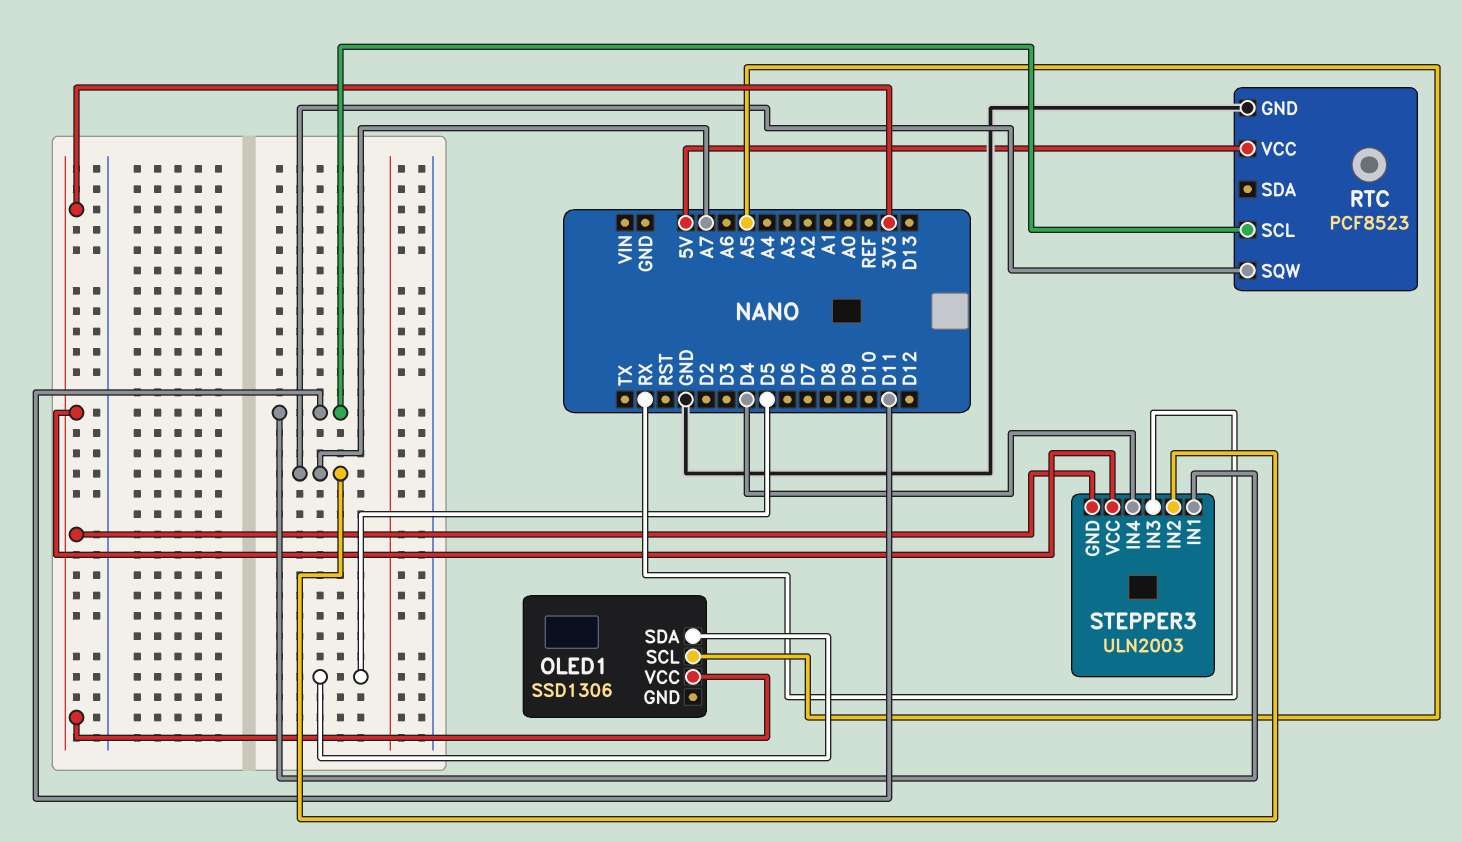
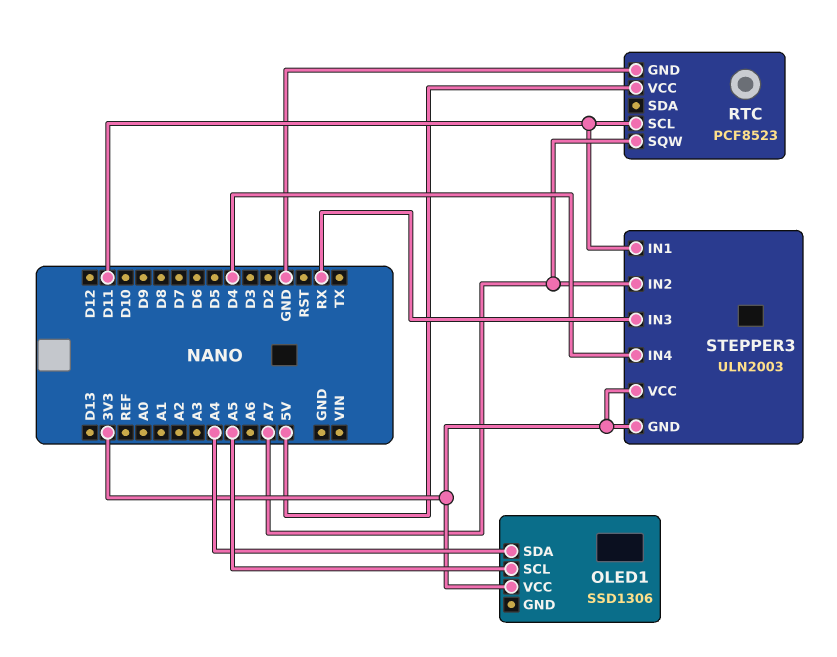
OLED1 pin SDA: D5 -> A4

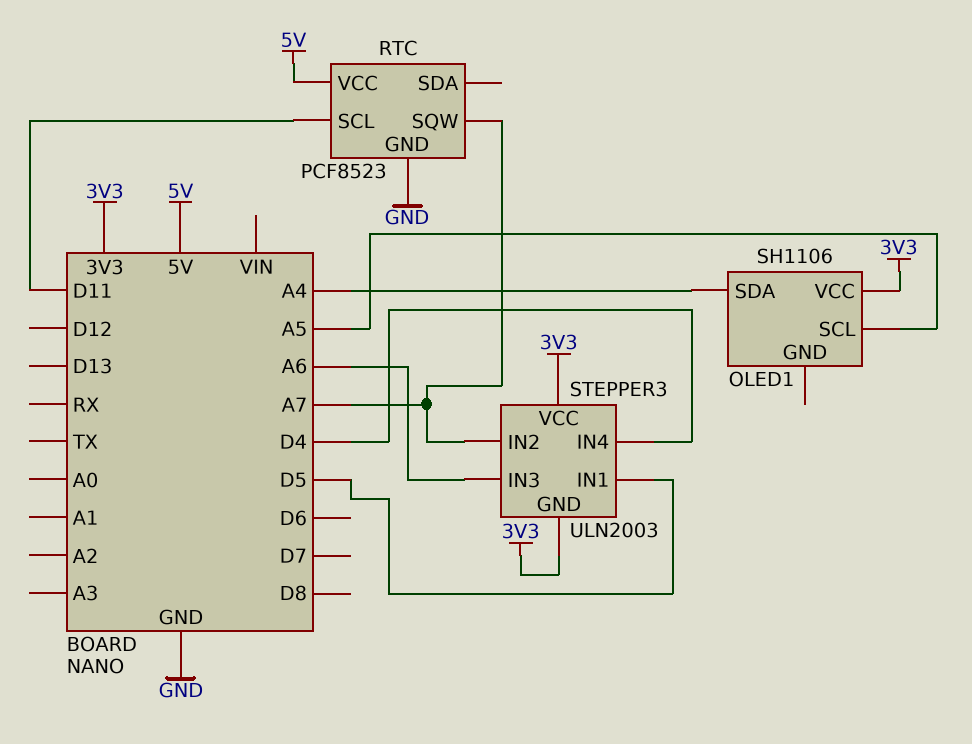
OLED1: SSD1306 -> SH1106
STEPPER3 pin IN1: D11 -> D5
STEPPER3 pin IN3: RX -> A6

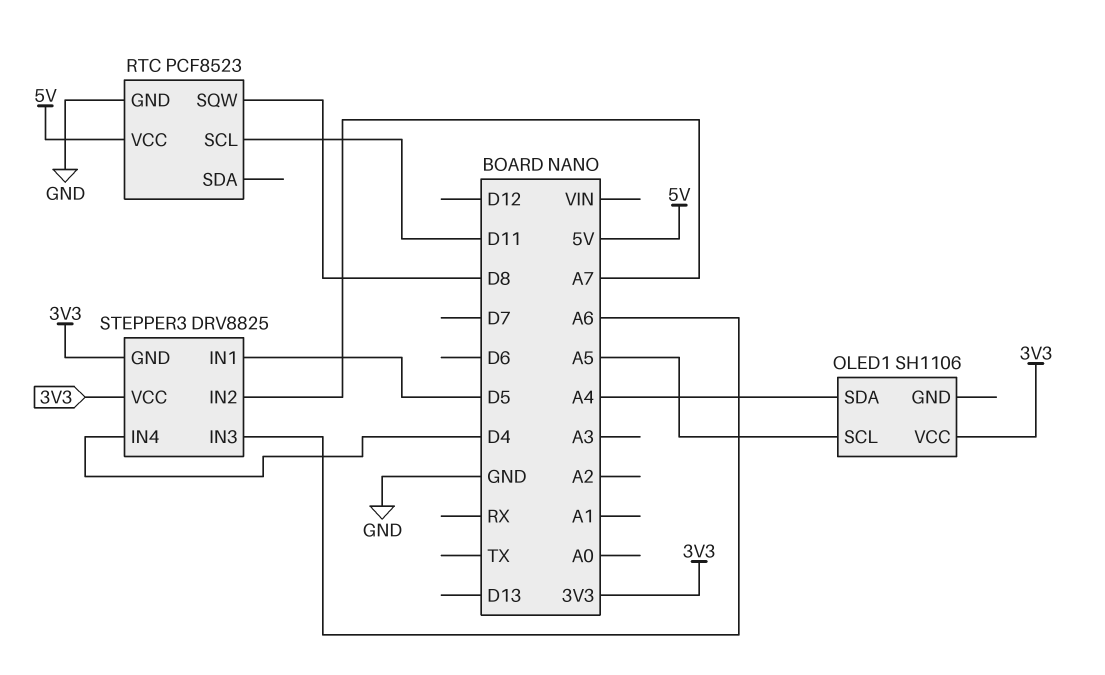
RTC pin SQW: A7 -> D8
STEPPER3: ULN2003 -> DRV8825

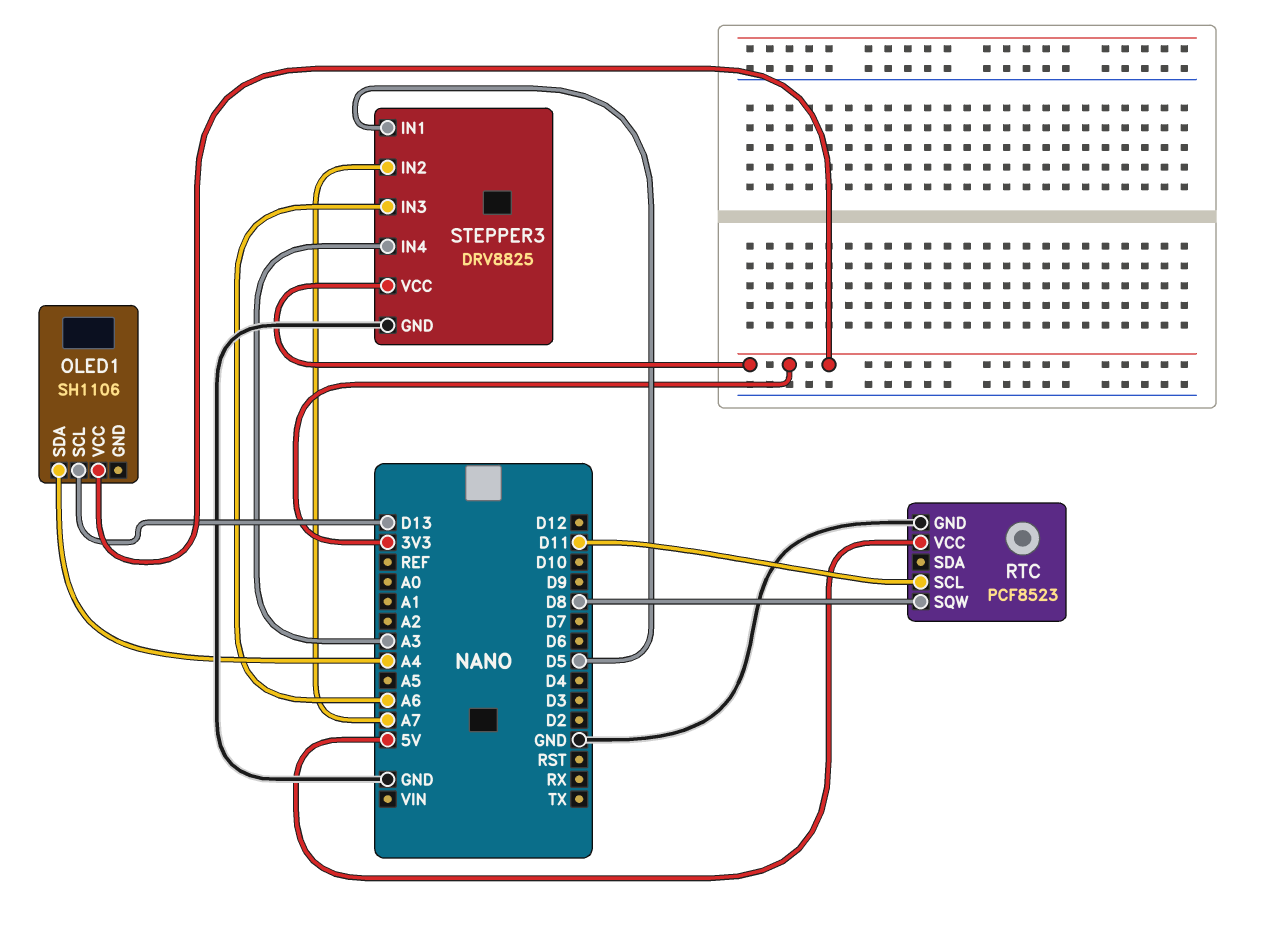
OLED1 pin SCL: A5 -> D13
STEPPER3 pin GND: 3V3 -> GND
STEPPER3 pin IN4: D4 -> A3

